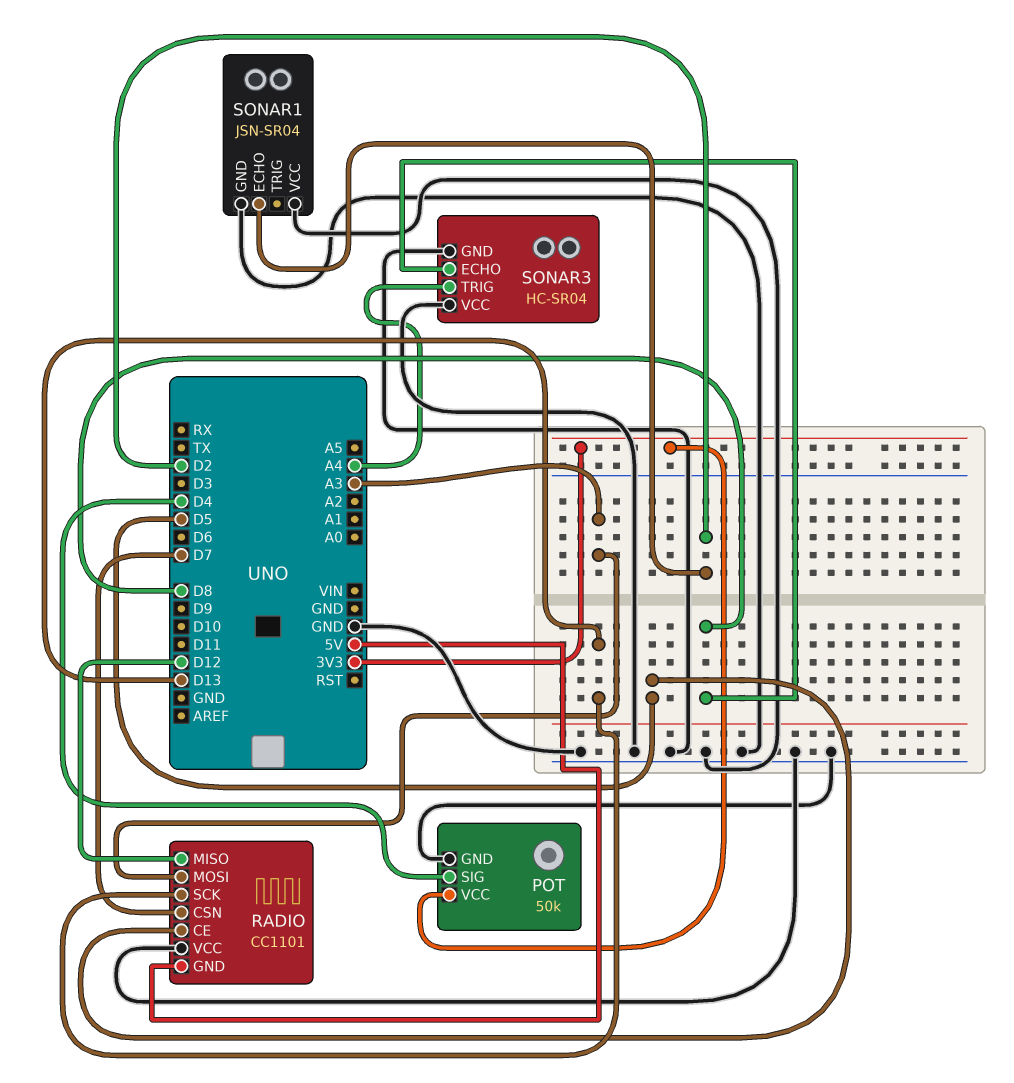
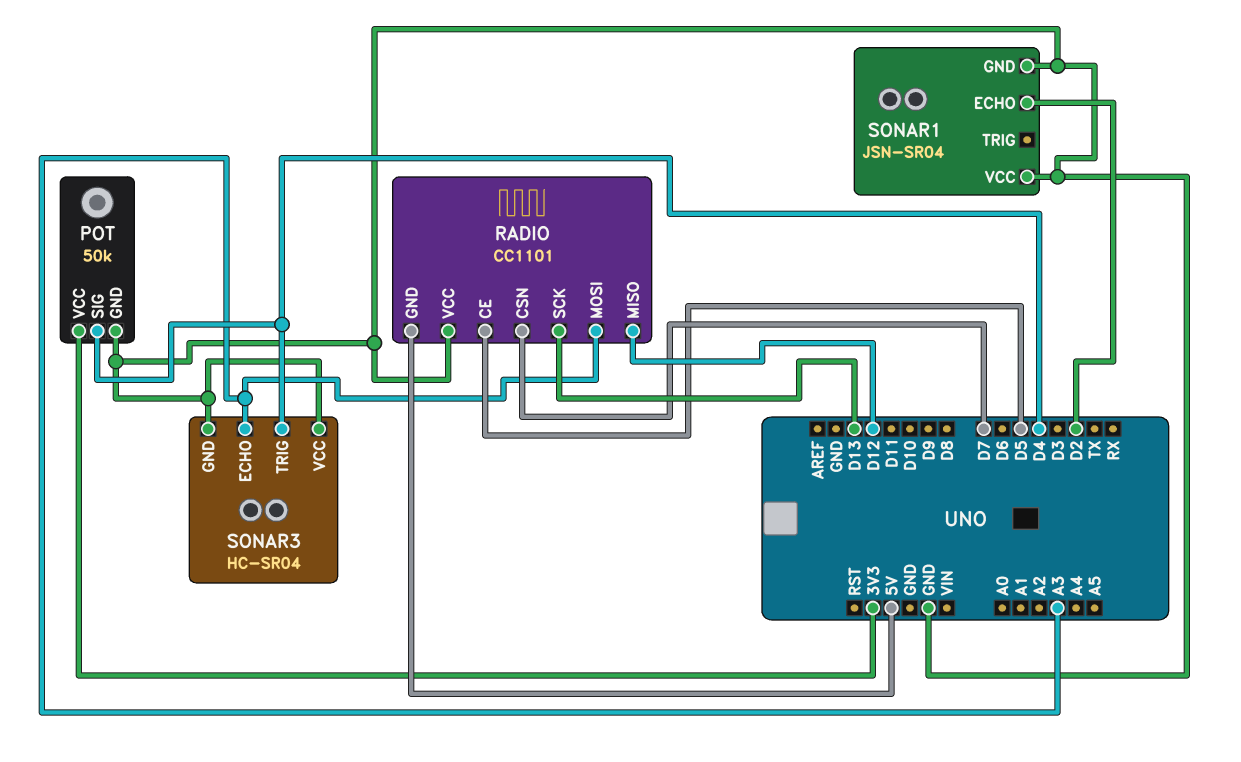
SONAR3 pin ECHO: D8 -> A3
SONAR3 pin TRIG: A4 -> D4

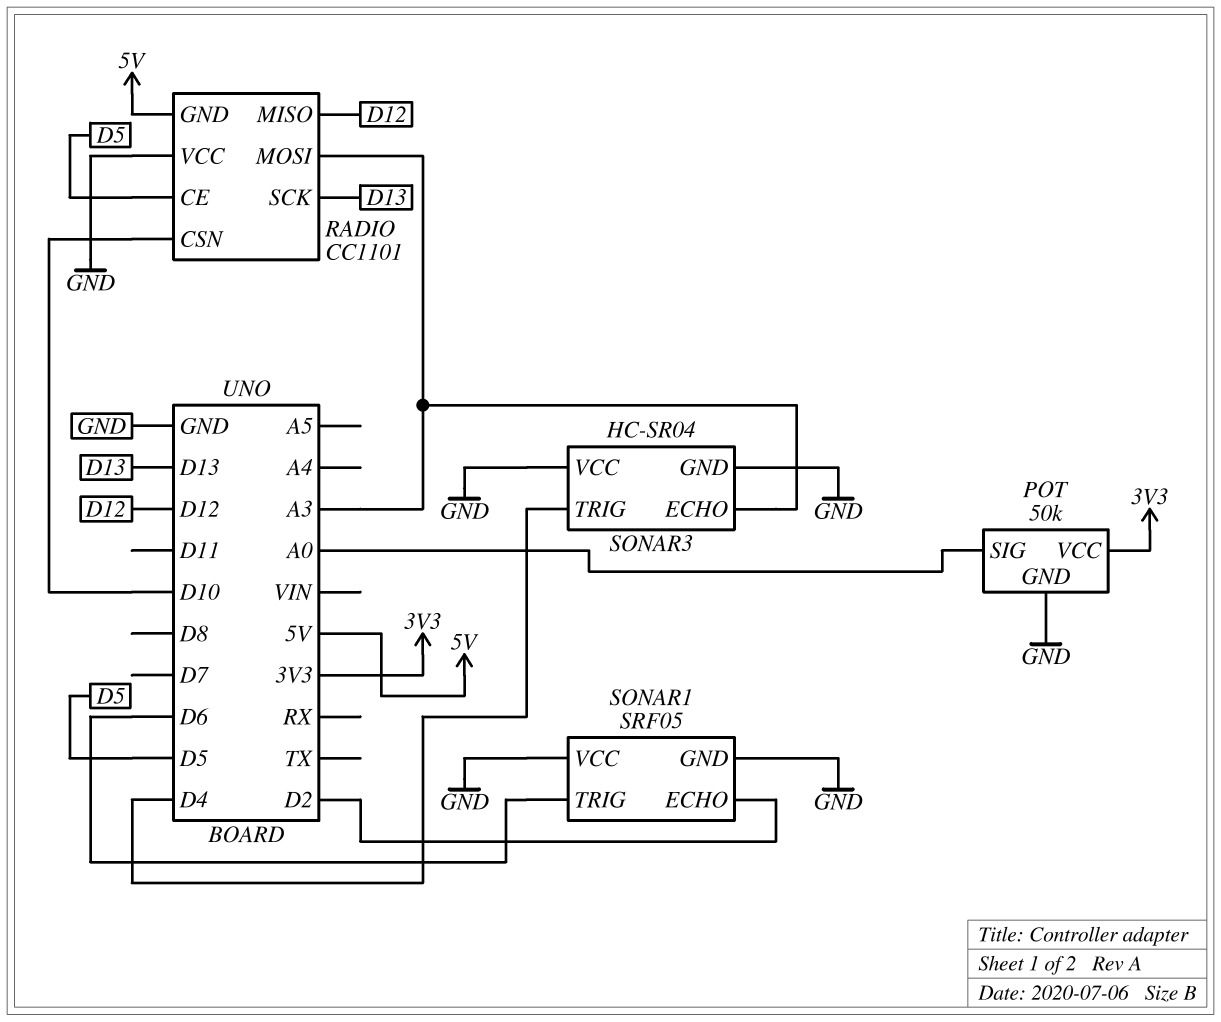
POT pin SIG: D4 -> A0
RADIO pin CSN: D7 -> D10
SONAR1: JSN-SR04 -> SRF05
SONAR1 pin TRIG: none -> D6

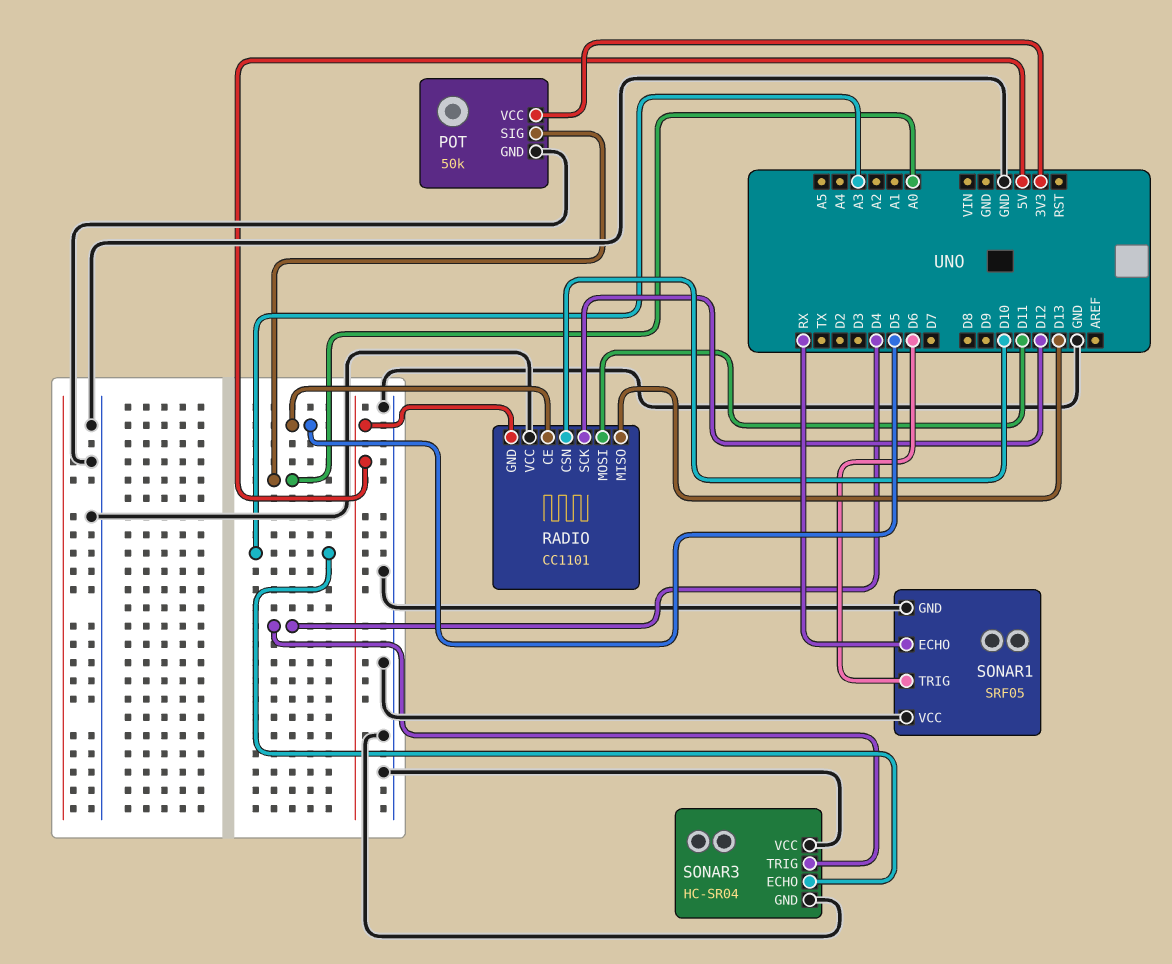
RADIO pin MISO: D12 -> D13
RADIO pin MOSI: A3 -> D11
RADIO pin SCK: D13 -> D12
SONAR1 pin ECHO: D2 -> RX

